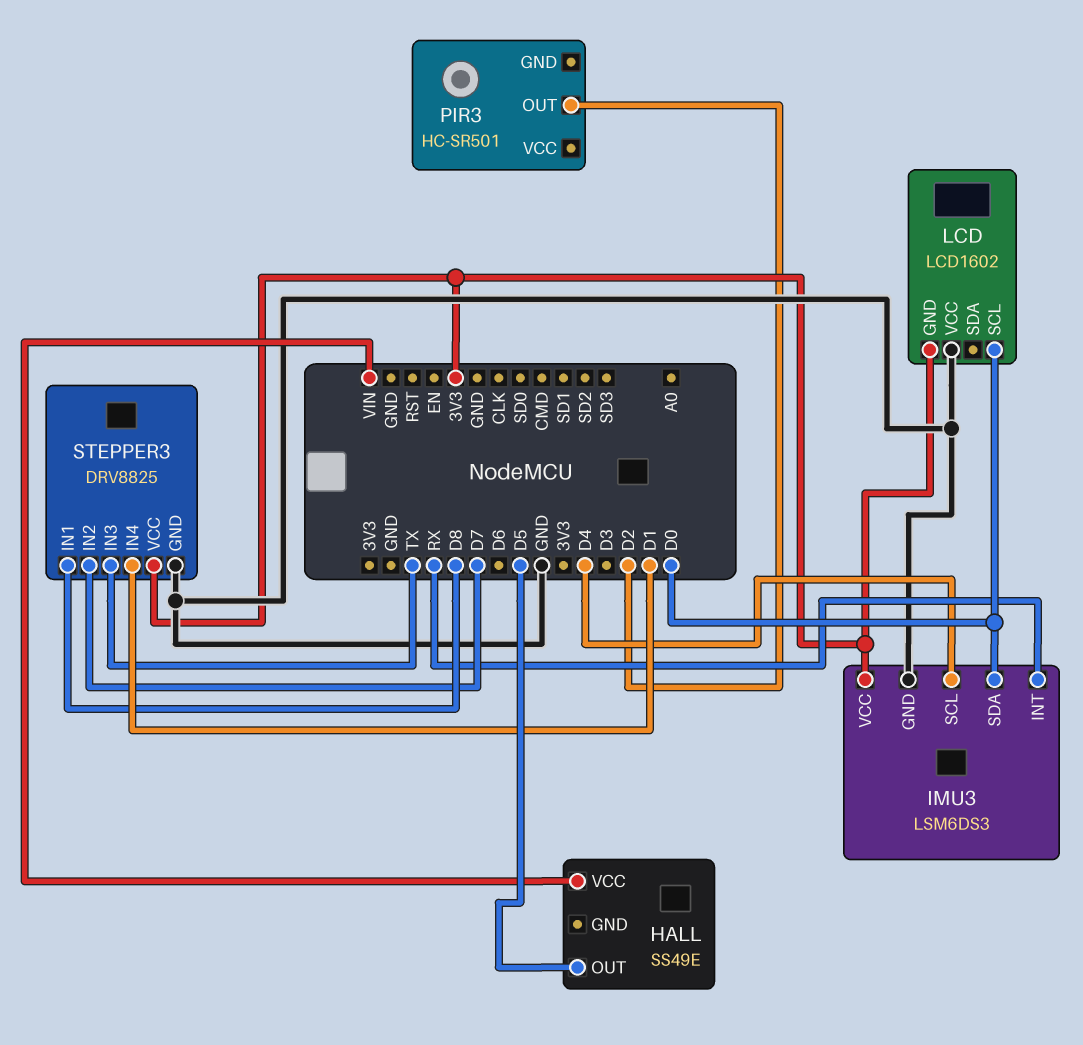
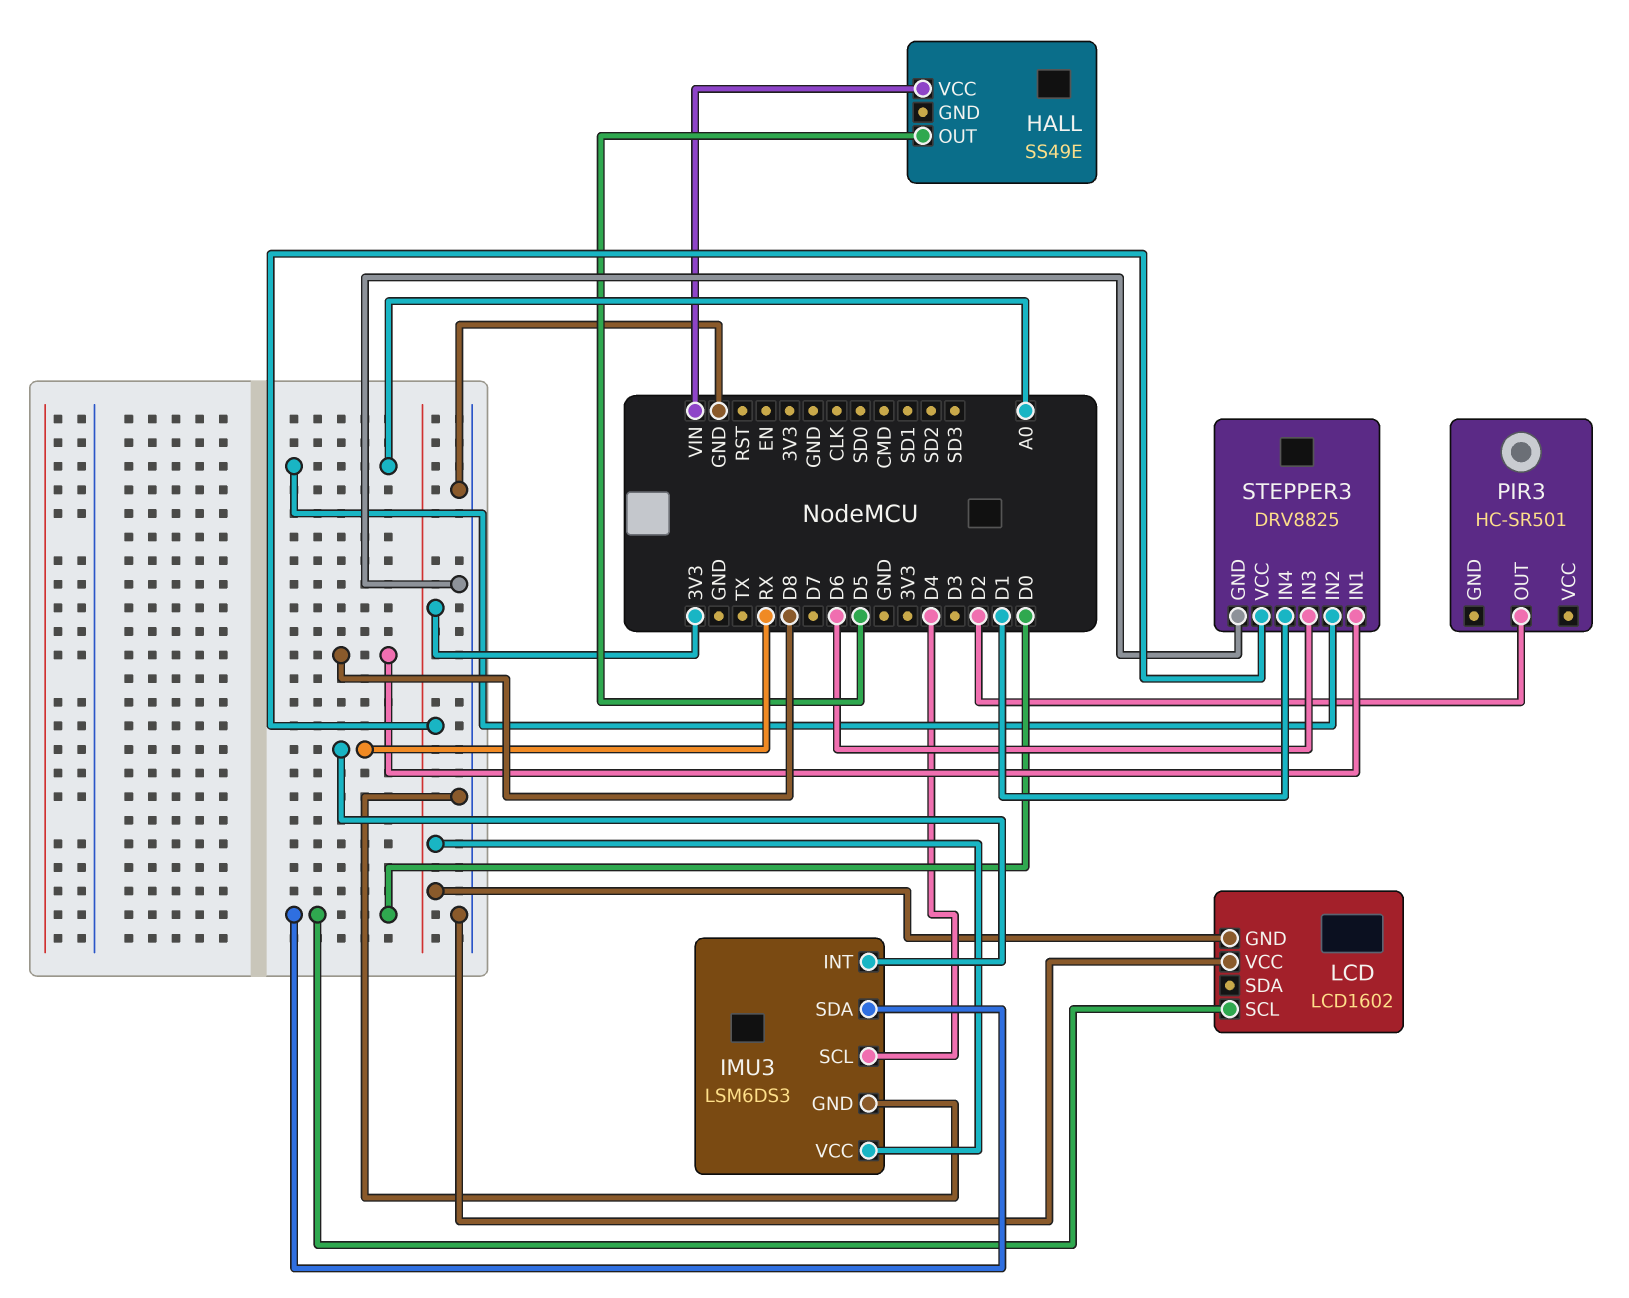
STEPPER3 pin IN2: D7 -> A0
STEPPER3 pin IN3: TX -> D6

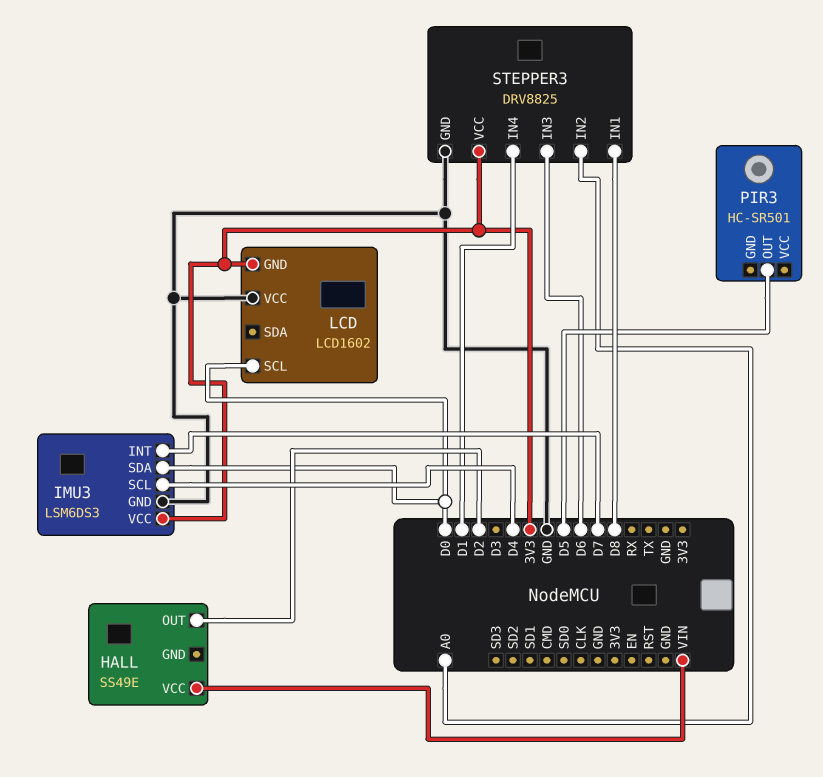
HALL pin OUT: D5 -> D2
IMU3 pin INT: RX -> D7
PIR3 pin OUT: D2 -> D5

